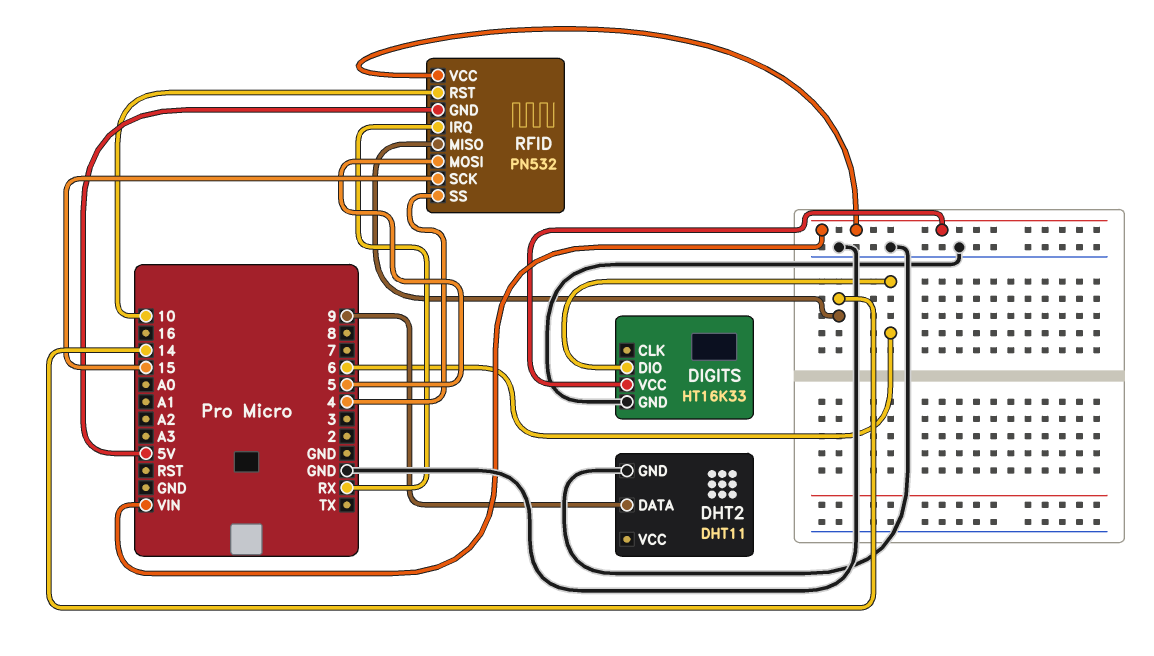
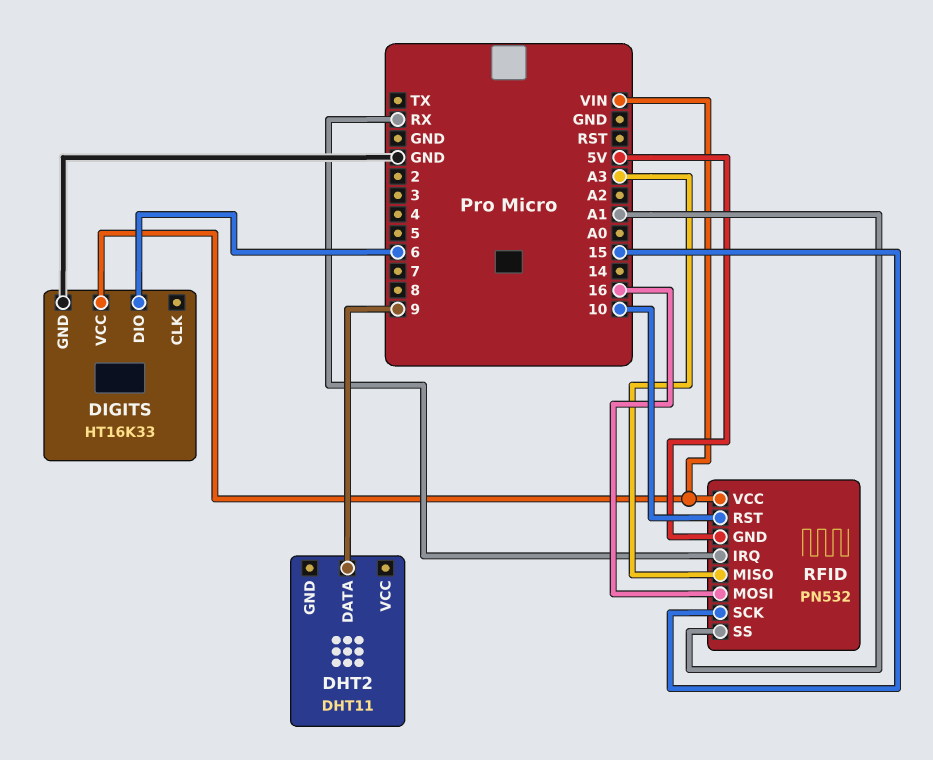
DHT2 pin GND: GND -> none
RFID pin MISO: 14 -> A3
RFID pin MOSI: 5 -> 16
RFID pin SS: 4 -> A1

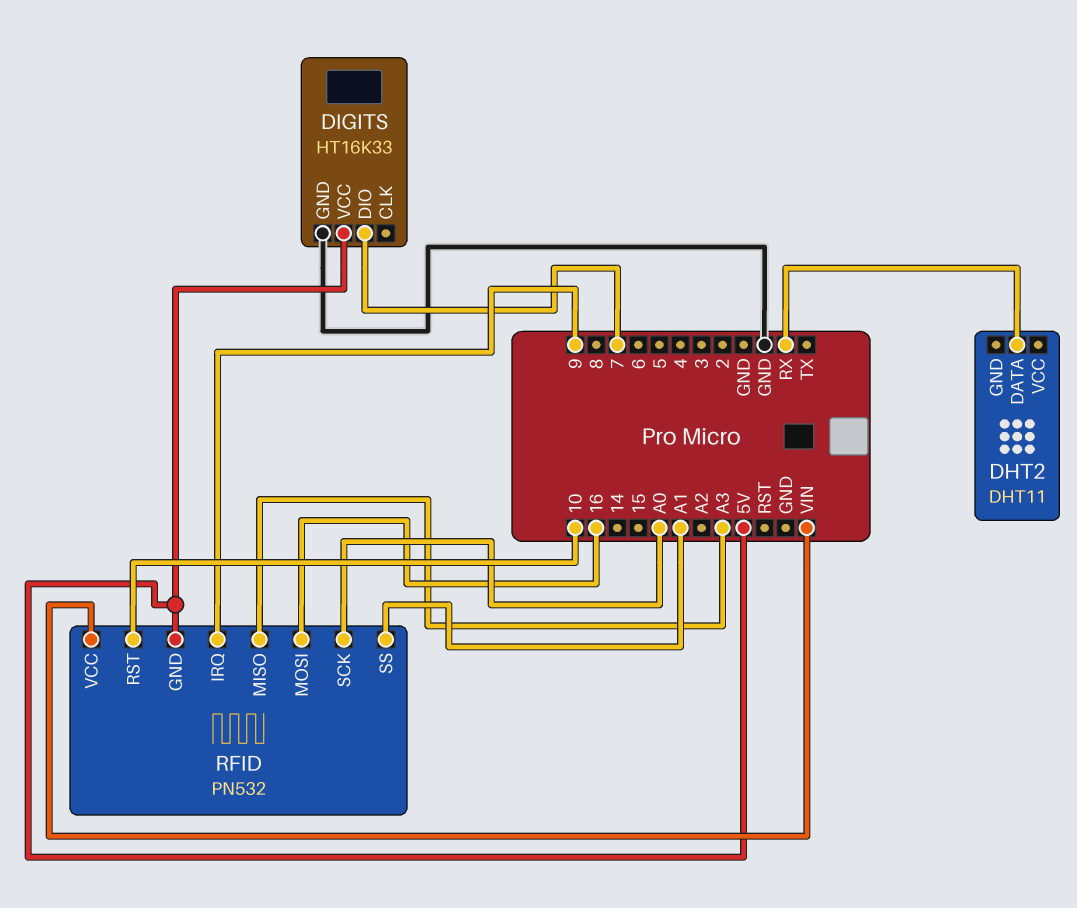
DHT2 pin DATA: 9 -> RX
DIGITS pin DIO: 6 -> 7
DIGITS pin VCC: VIN -> 5V
RFID pin IRQ: RX -> 9
RFID pin SCK: 15 -> A0

